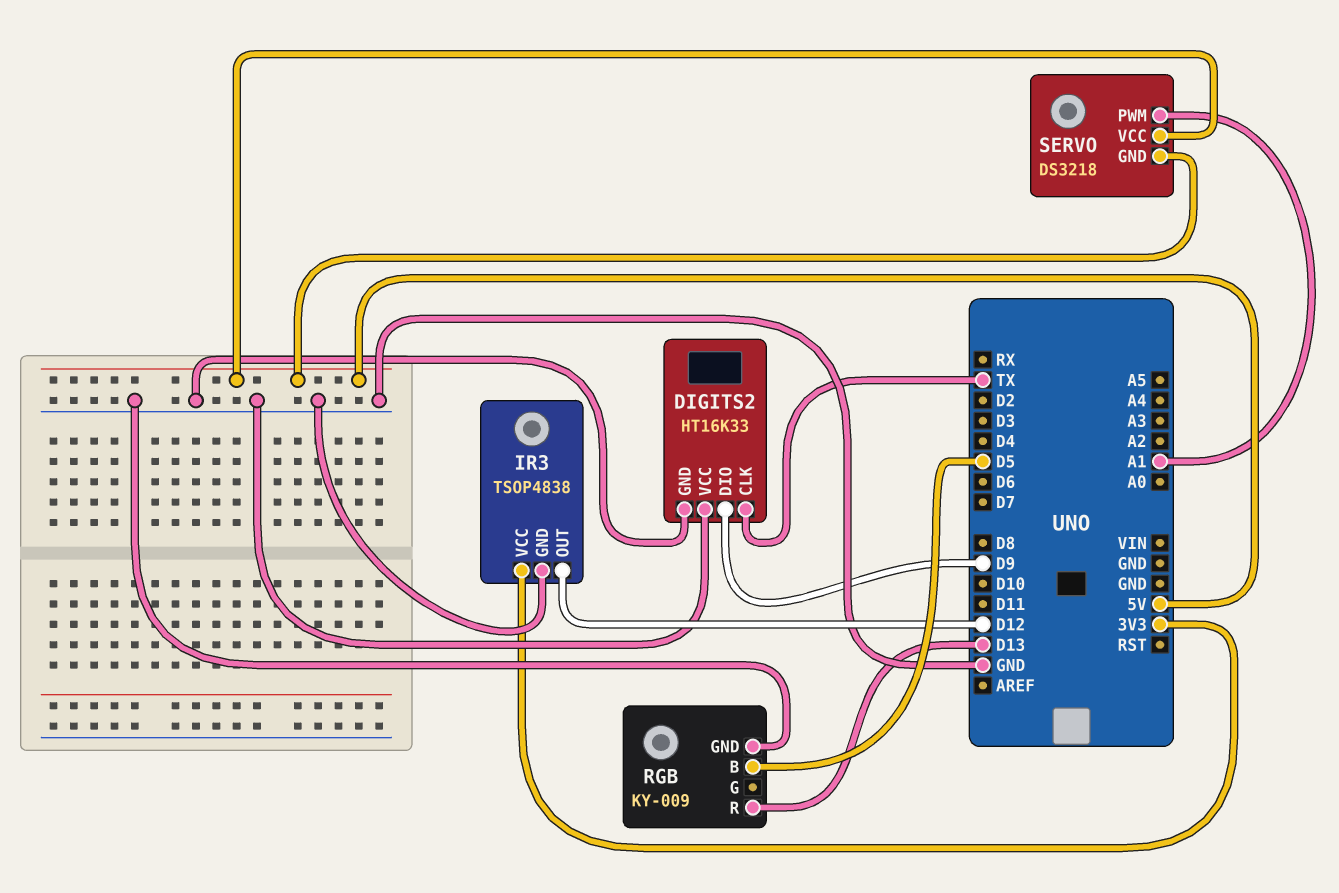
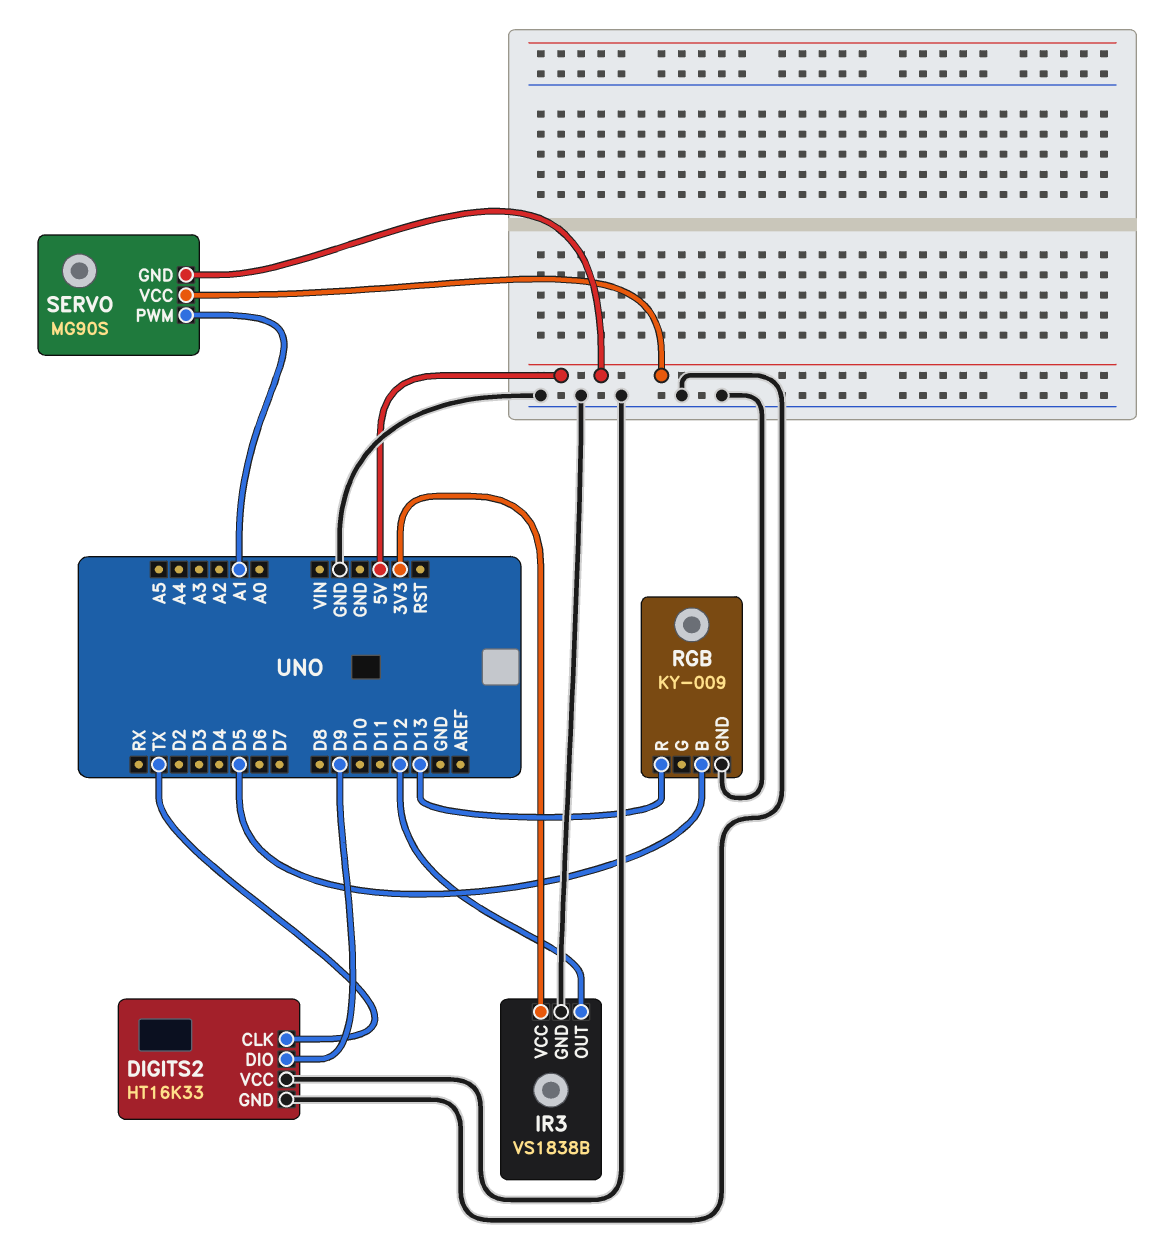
IR3: TSOP4838 -> VS1838B
SERVO: DS3218 -> MG90S

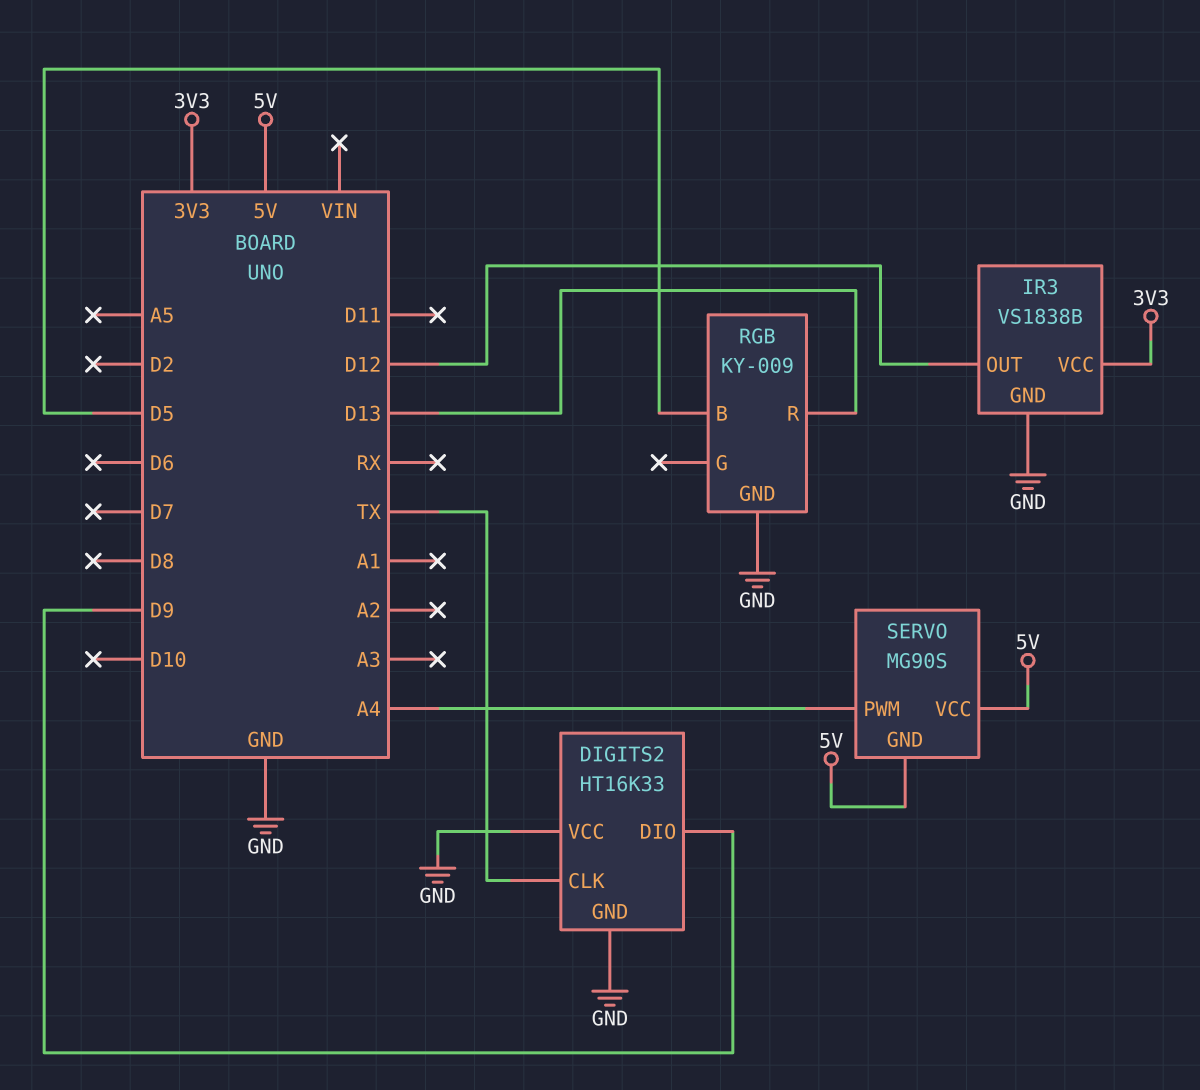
SERVO pin PWM: A1 -> A4

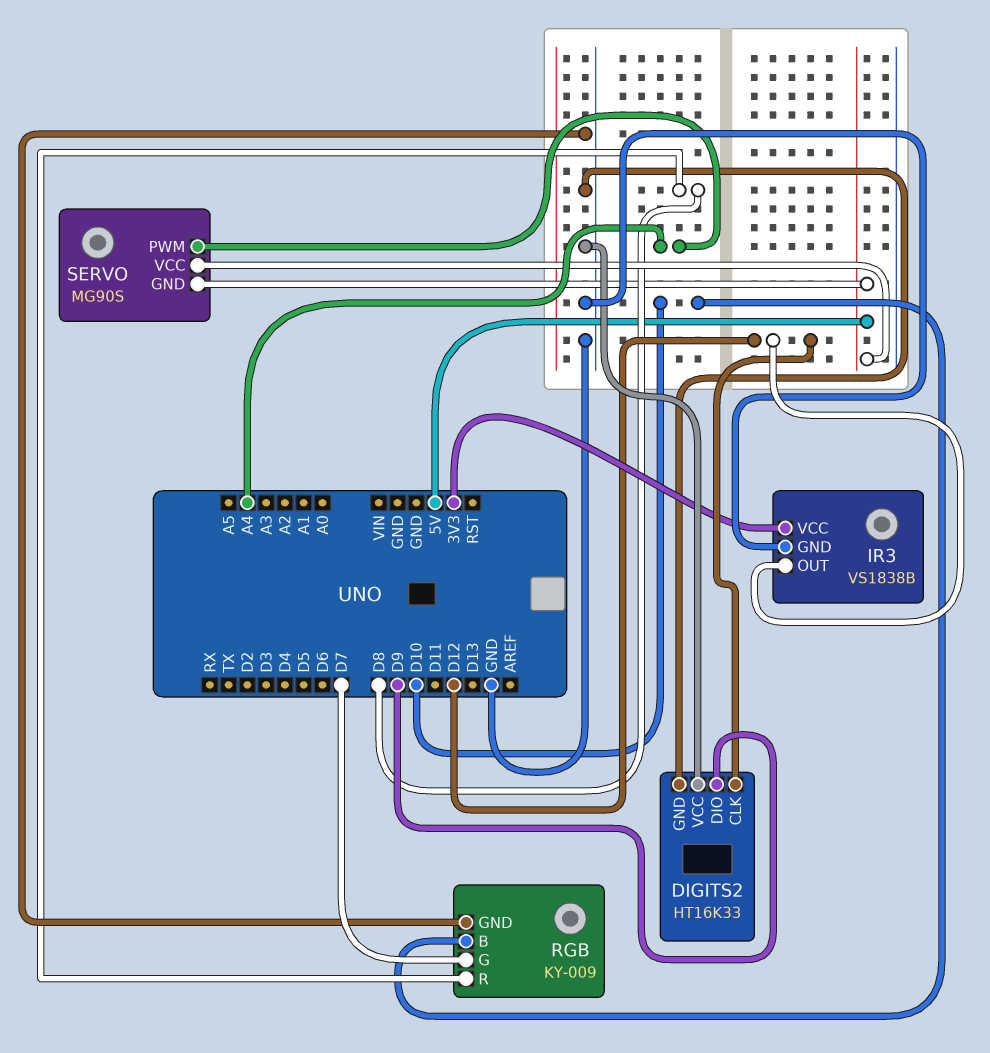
DIGITS2 pin CLK: TX -> D12
RGB pin B: D5 -> D10
RGB pin G: none -> D7
RGB pin R: D13 -> D8

